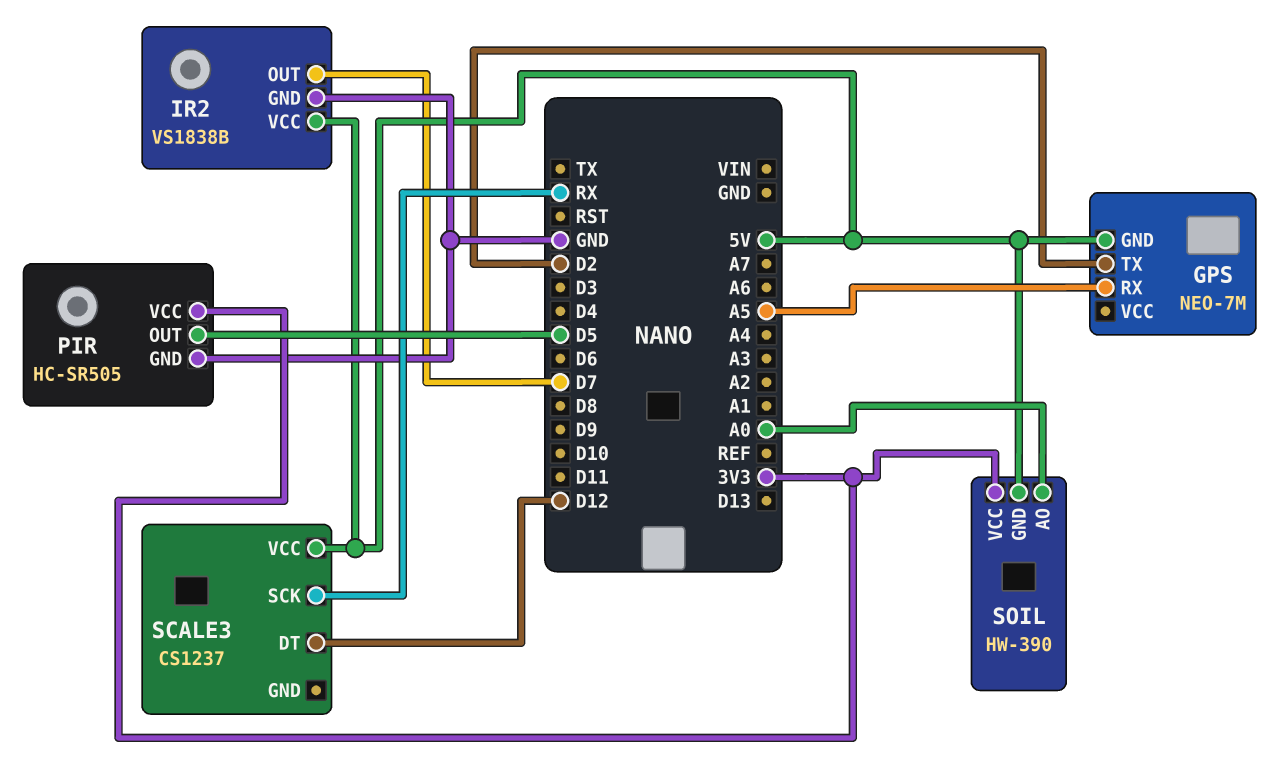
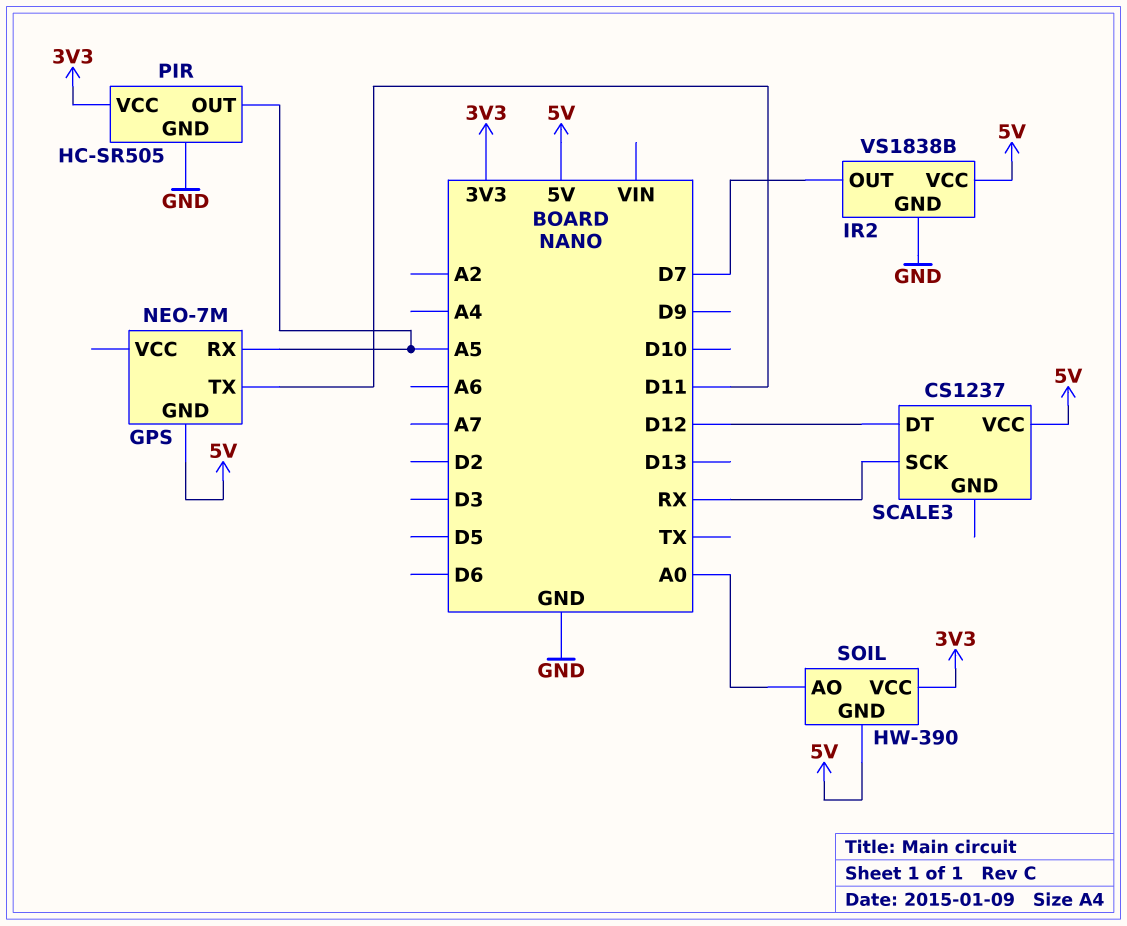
GPS pin TX: D2 -> D11
PIR pin OUT: D5 -> A5

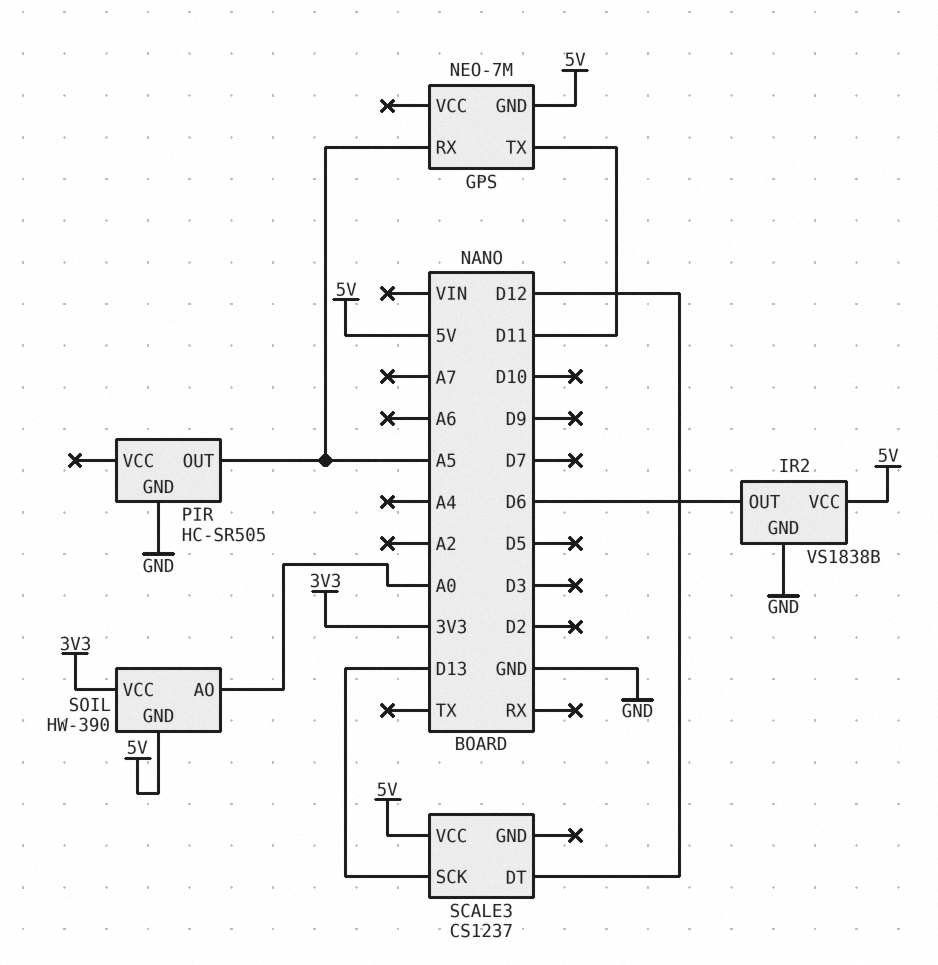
IR2 pin OUT: D7 -> D6
PIR pin VCC: 3V3 -> none
SCALE3 pin SCK: RX -> D13

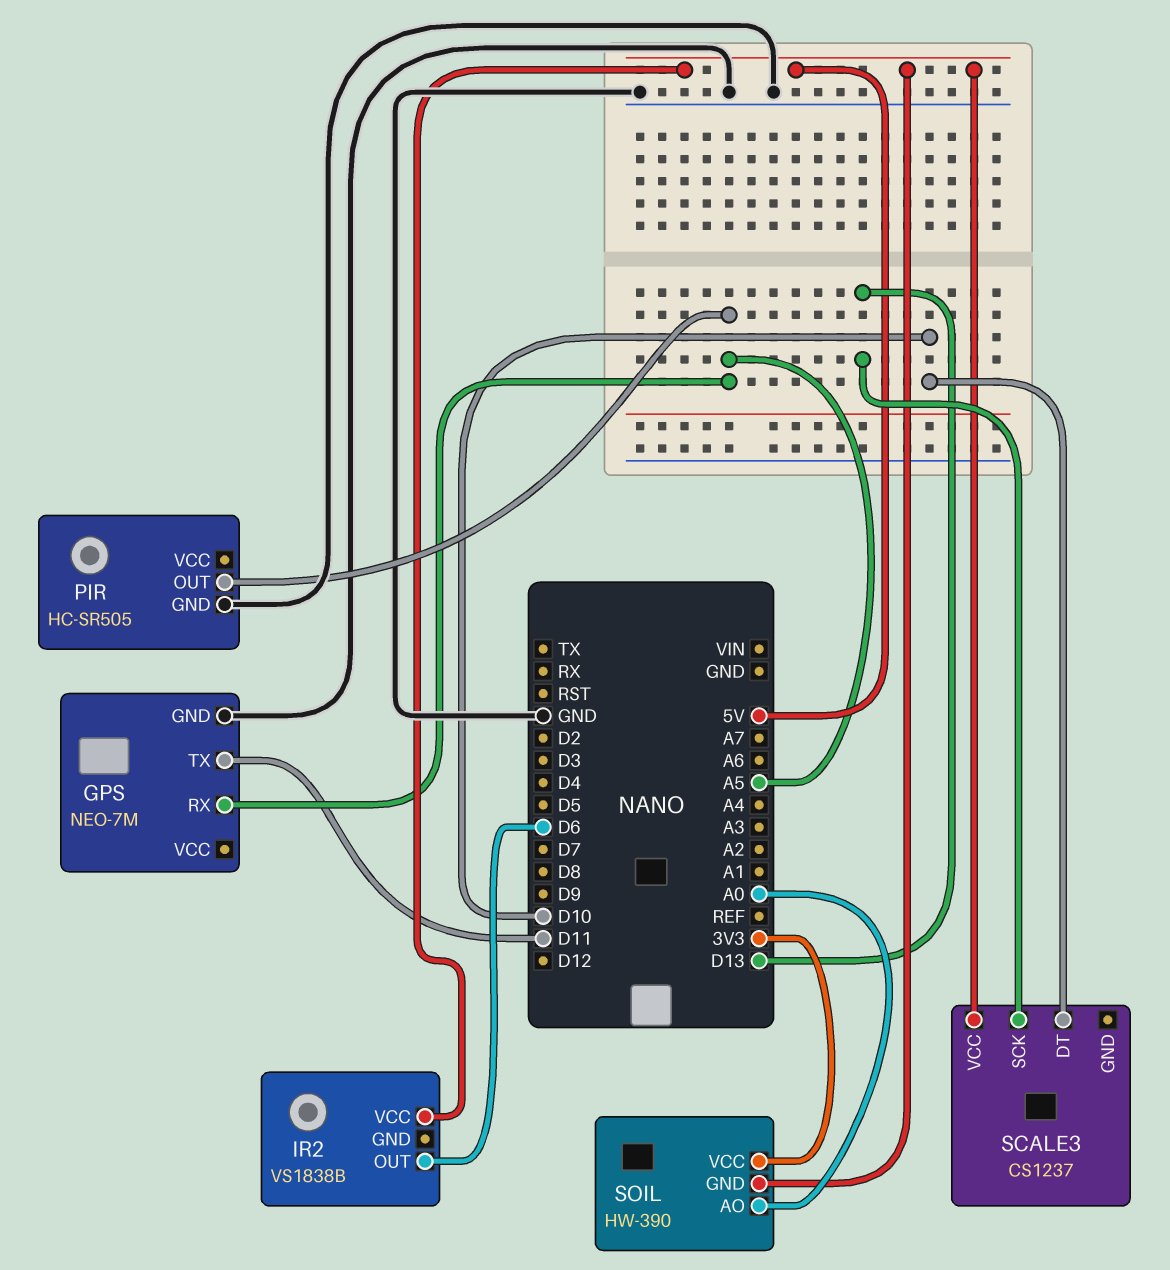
GPS pin GND: 5V -> GND
IR2 pin GND: GND -> none
SCALE3 pin DT: D12 -> D10

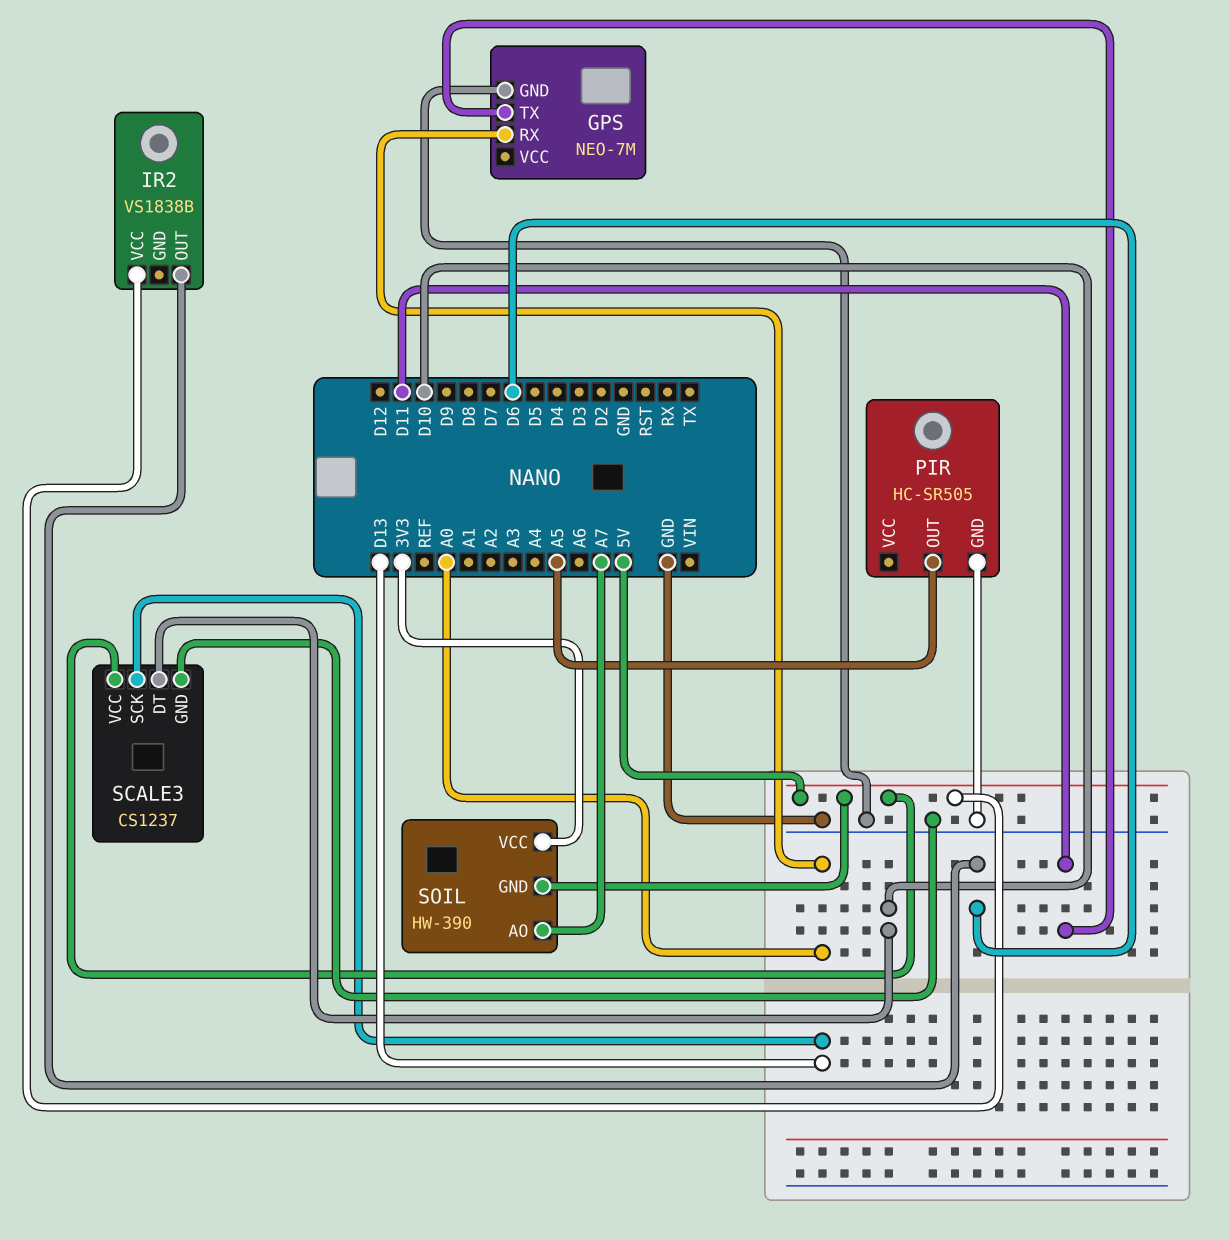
GPS pin RX: A5 -> A0
SCALE3 pin GND: none -> GND
SOIL pin AO: A0 -> A7

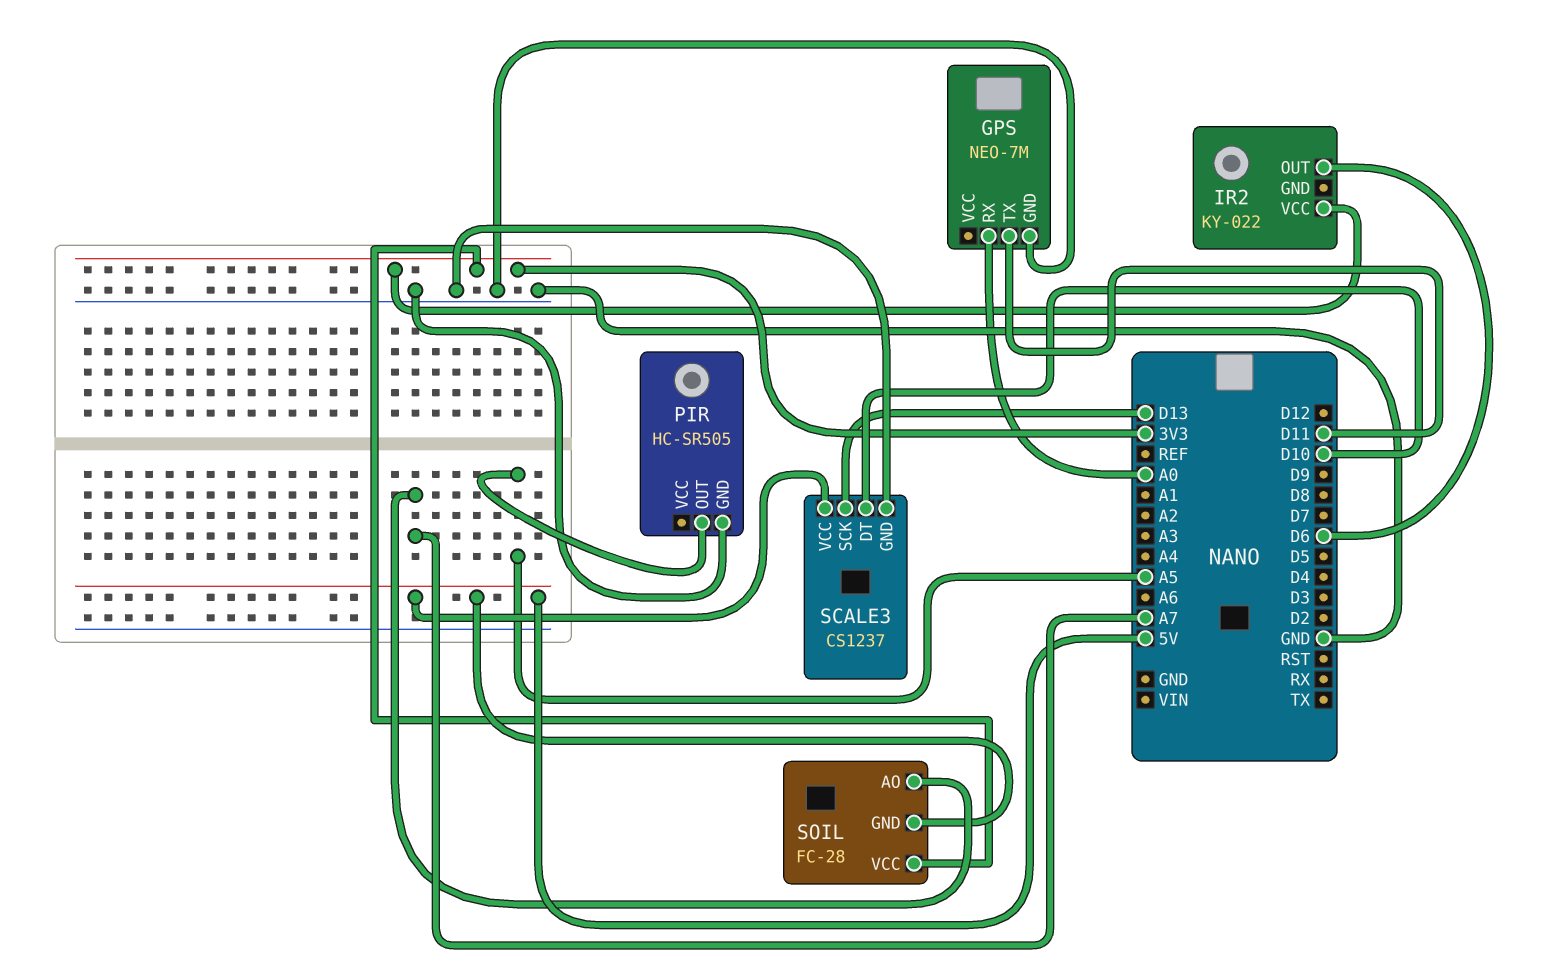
IR2: VS1838B -> KY-022
IR2 pin VCC: 5V -> 3V3
SOIL: HW-390 -> FC-28

